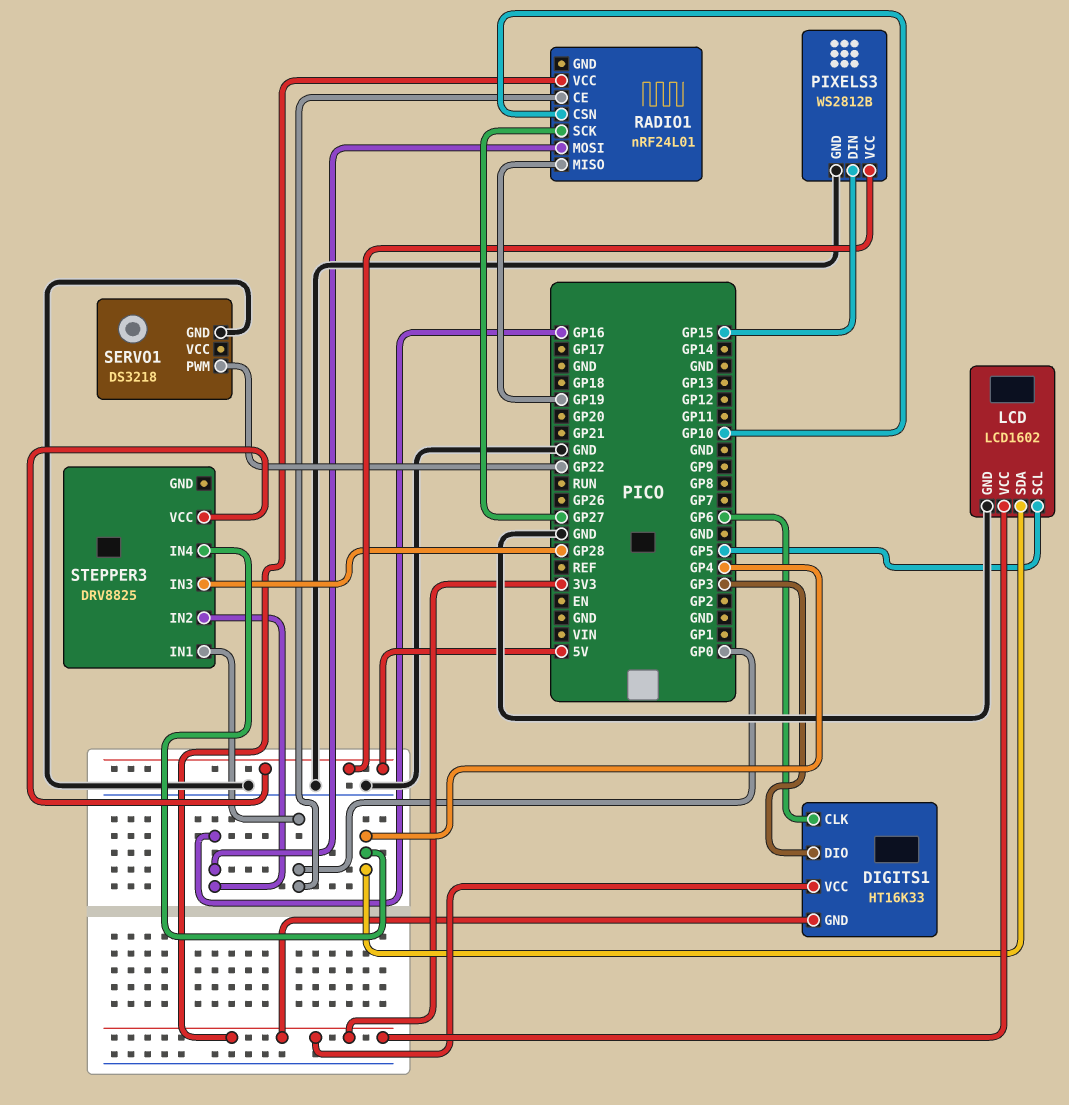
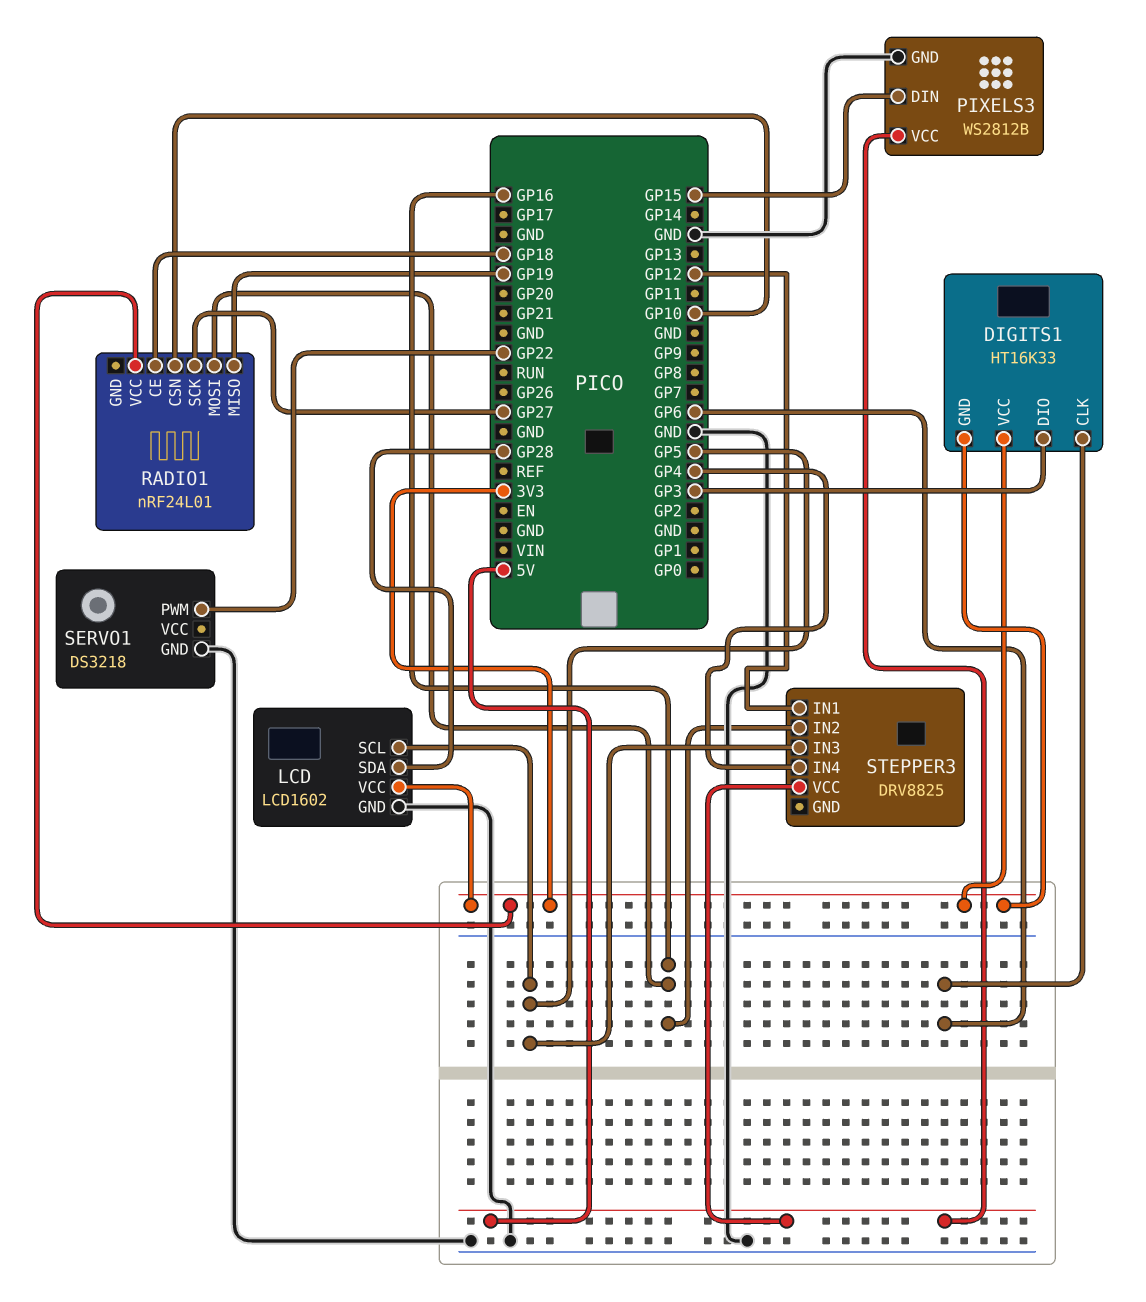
LCD pin SDA: GP4 -> GP28
RADIO1 pin CE: GP0 -> GP18
STEPPER3 pin IN1: GP0 -> GP12
STEPPER3 pin IN3: GP28 -> GP5

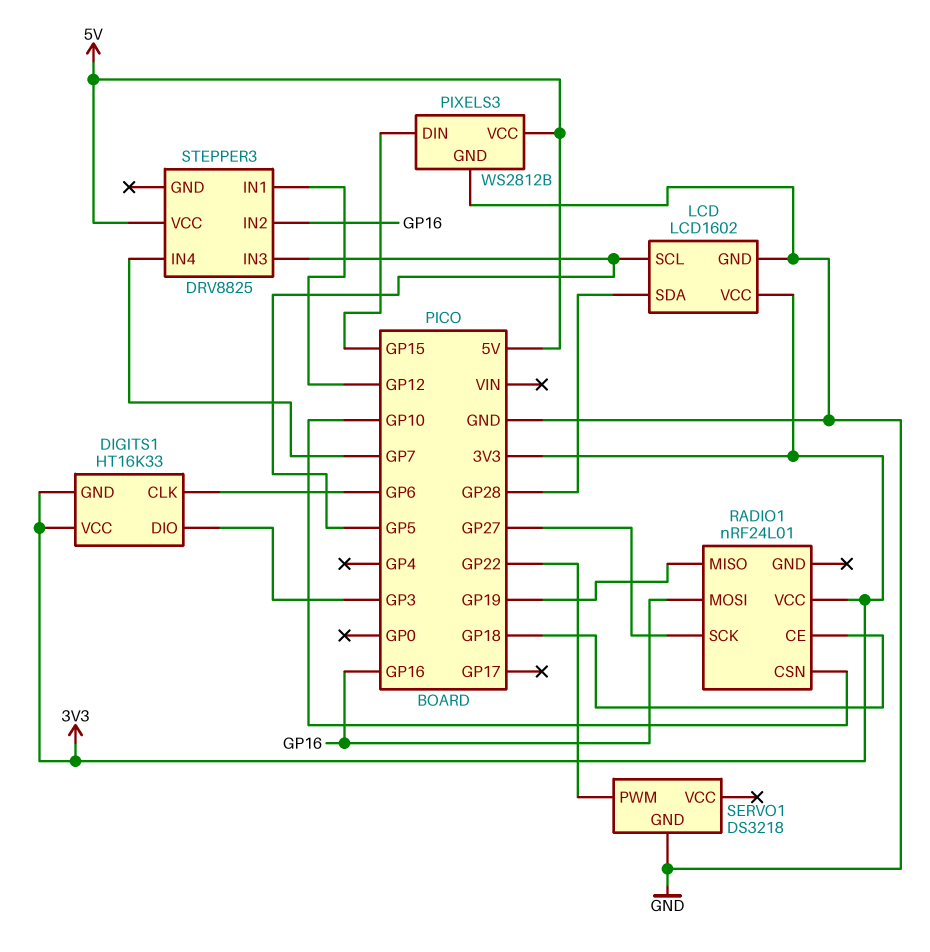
STEPPER3 pin IN4: GP4 -> GP7

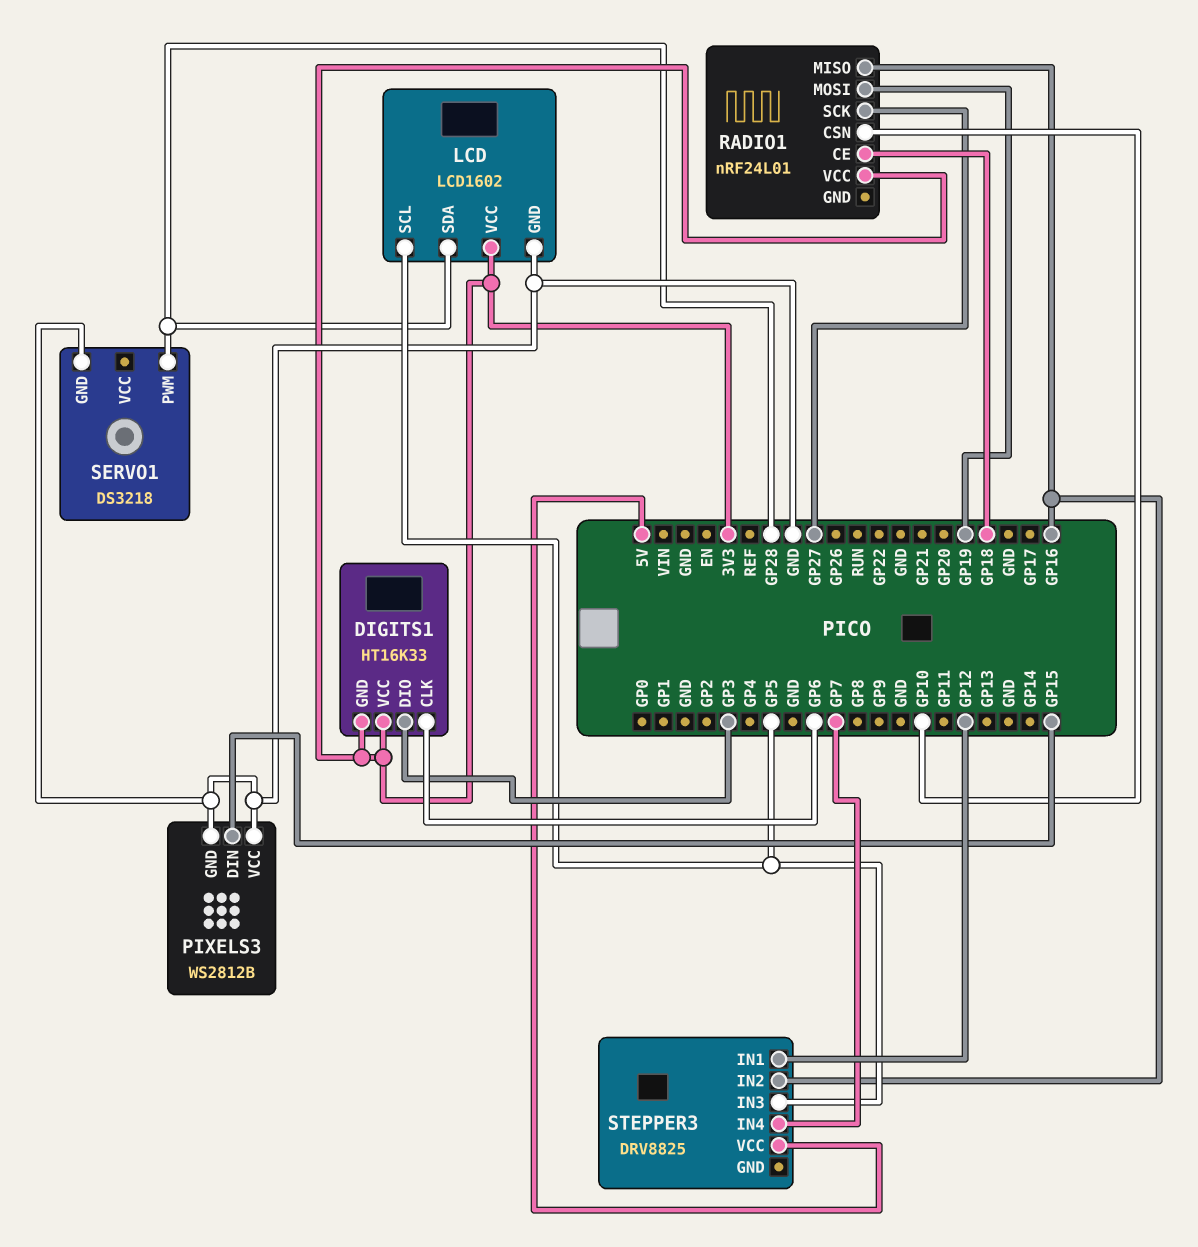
PIXELS3 pin VCC: 5V -> GND
RADIO1 pin MISO: GP19 -> GP16
RADIO1 pin MOSI: GP16 -> GP19
SERVO1 pin PWM: GP22 -> GP28

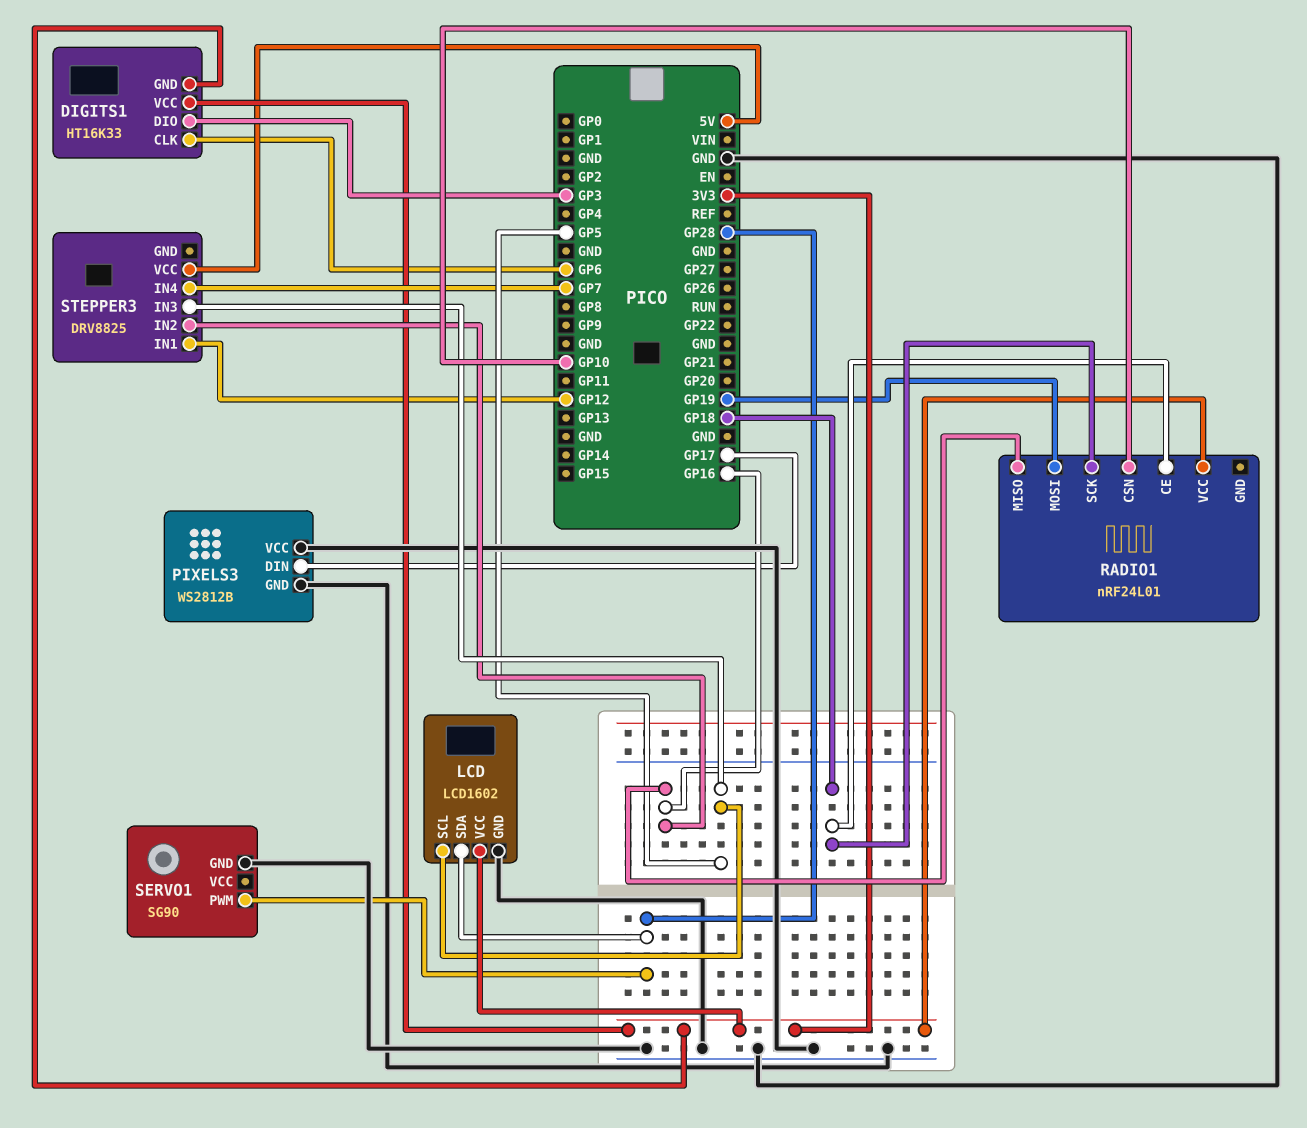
PIXELS3 pin DIN: GP15 -> GP17
RADIO1 pin SCK: GP27 -> GP18
SERVO1: DS3218 -> SG90

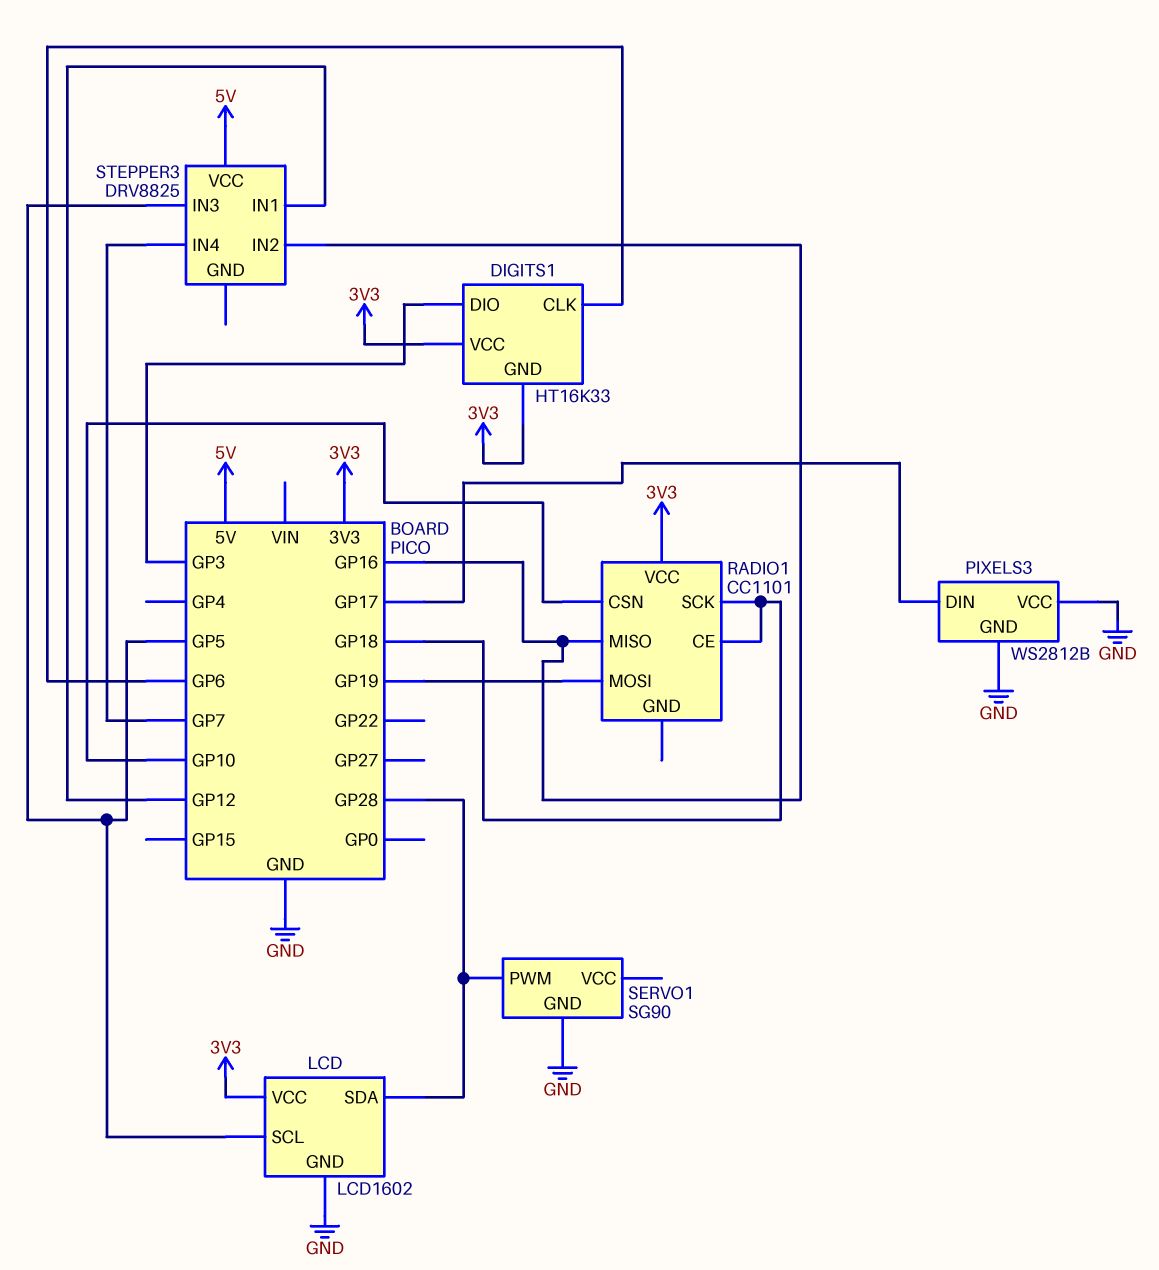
RADIO1: nRF24L01 -> CC1101

